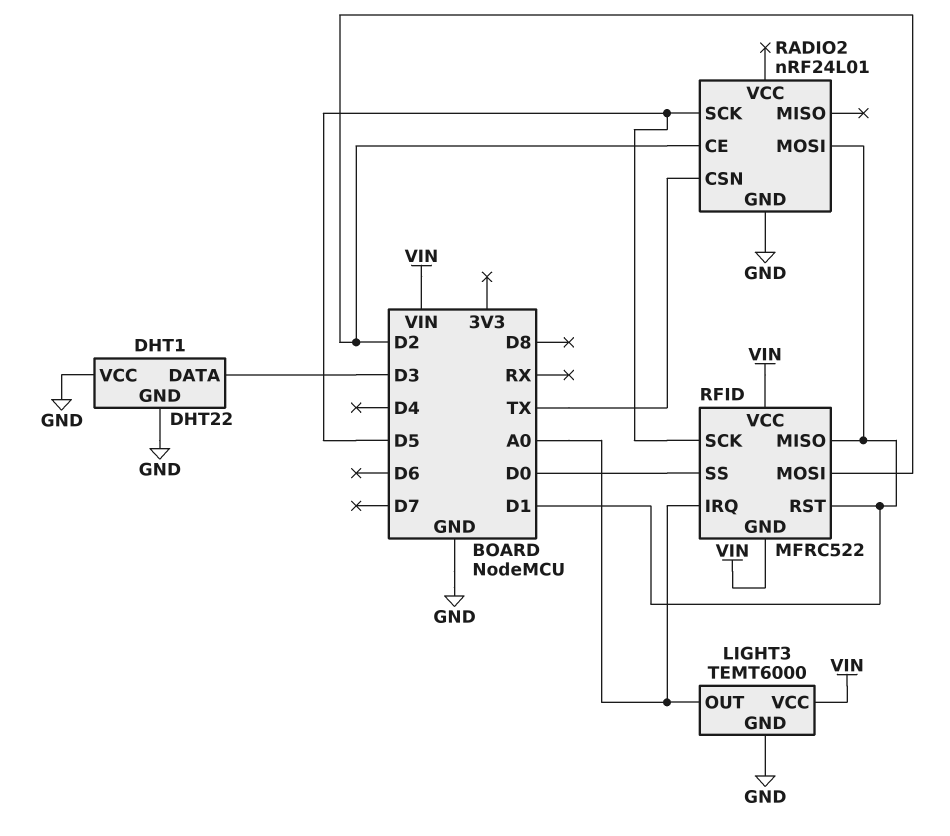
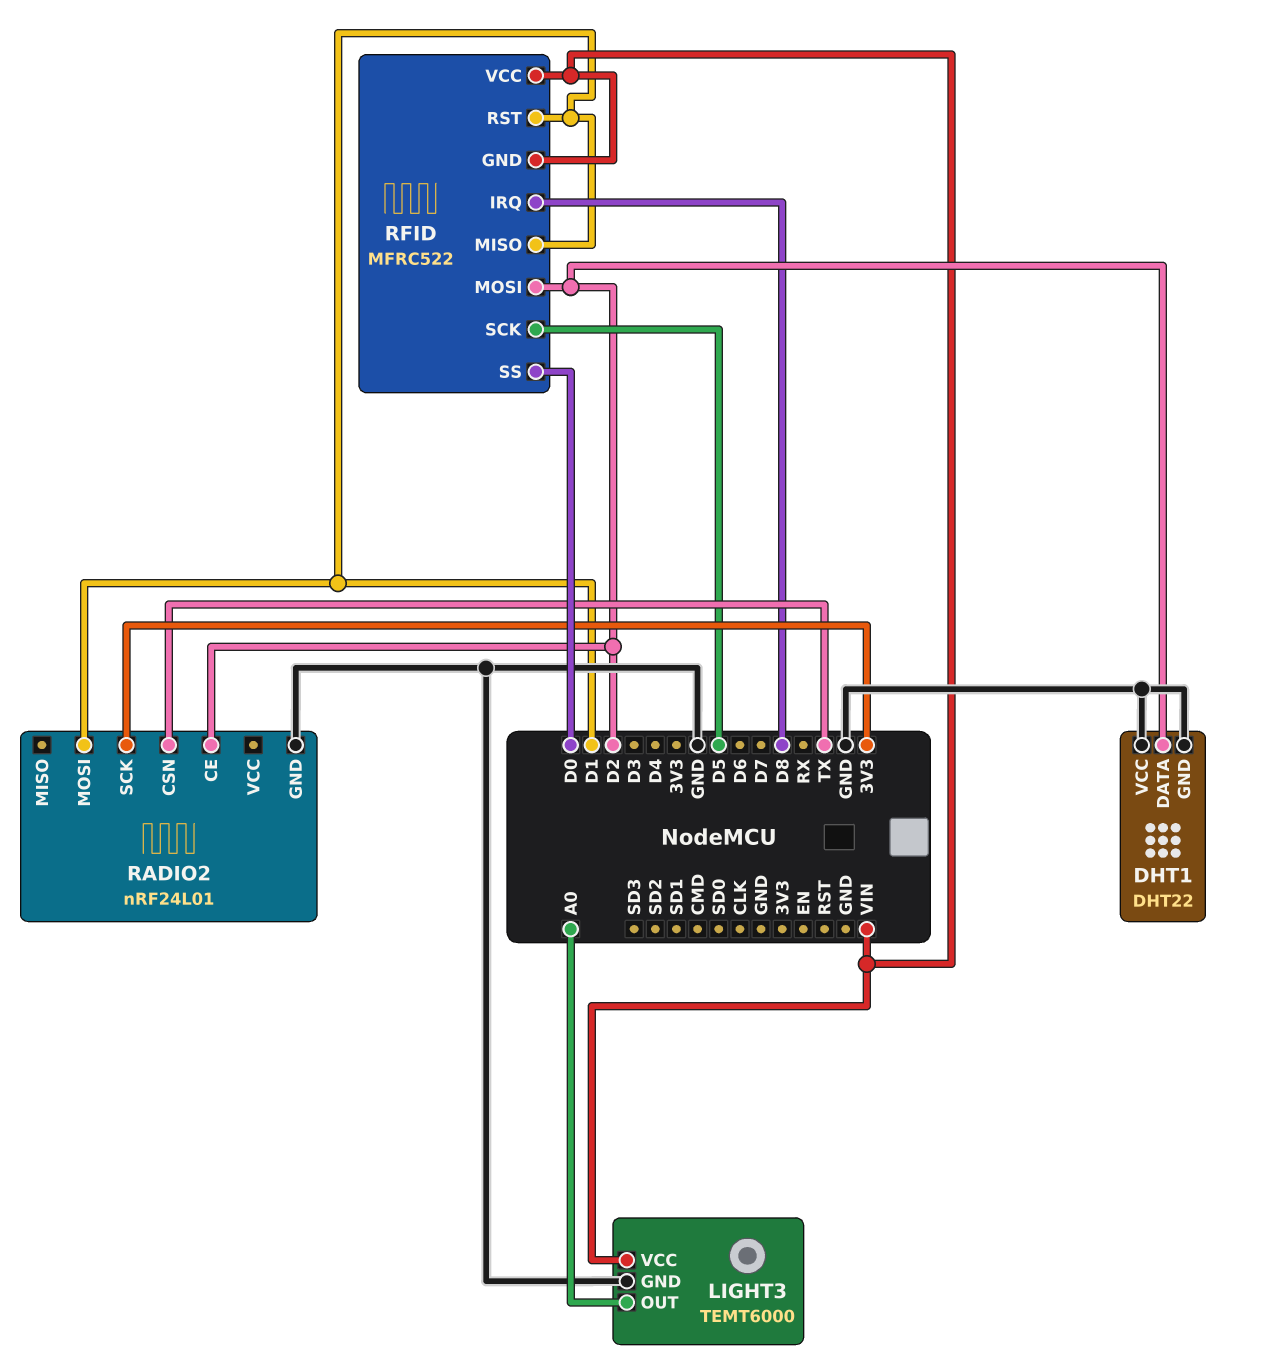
DHT1 pin DATA: D3 -> D2
RADIO2 pin SCK: D5 -> 3V3
RFID pin IRQ: A0 -> D8

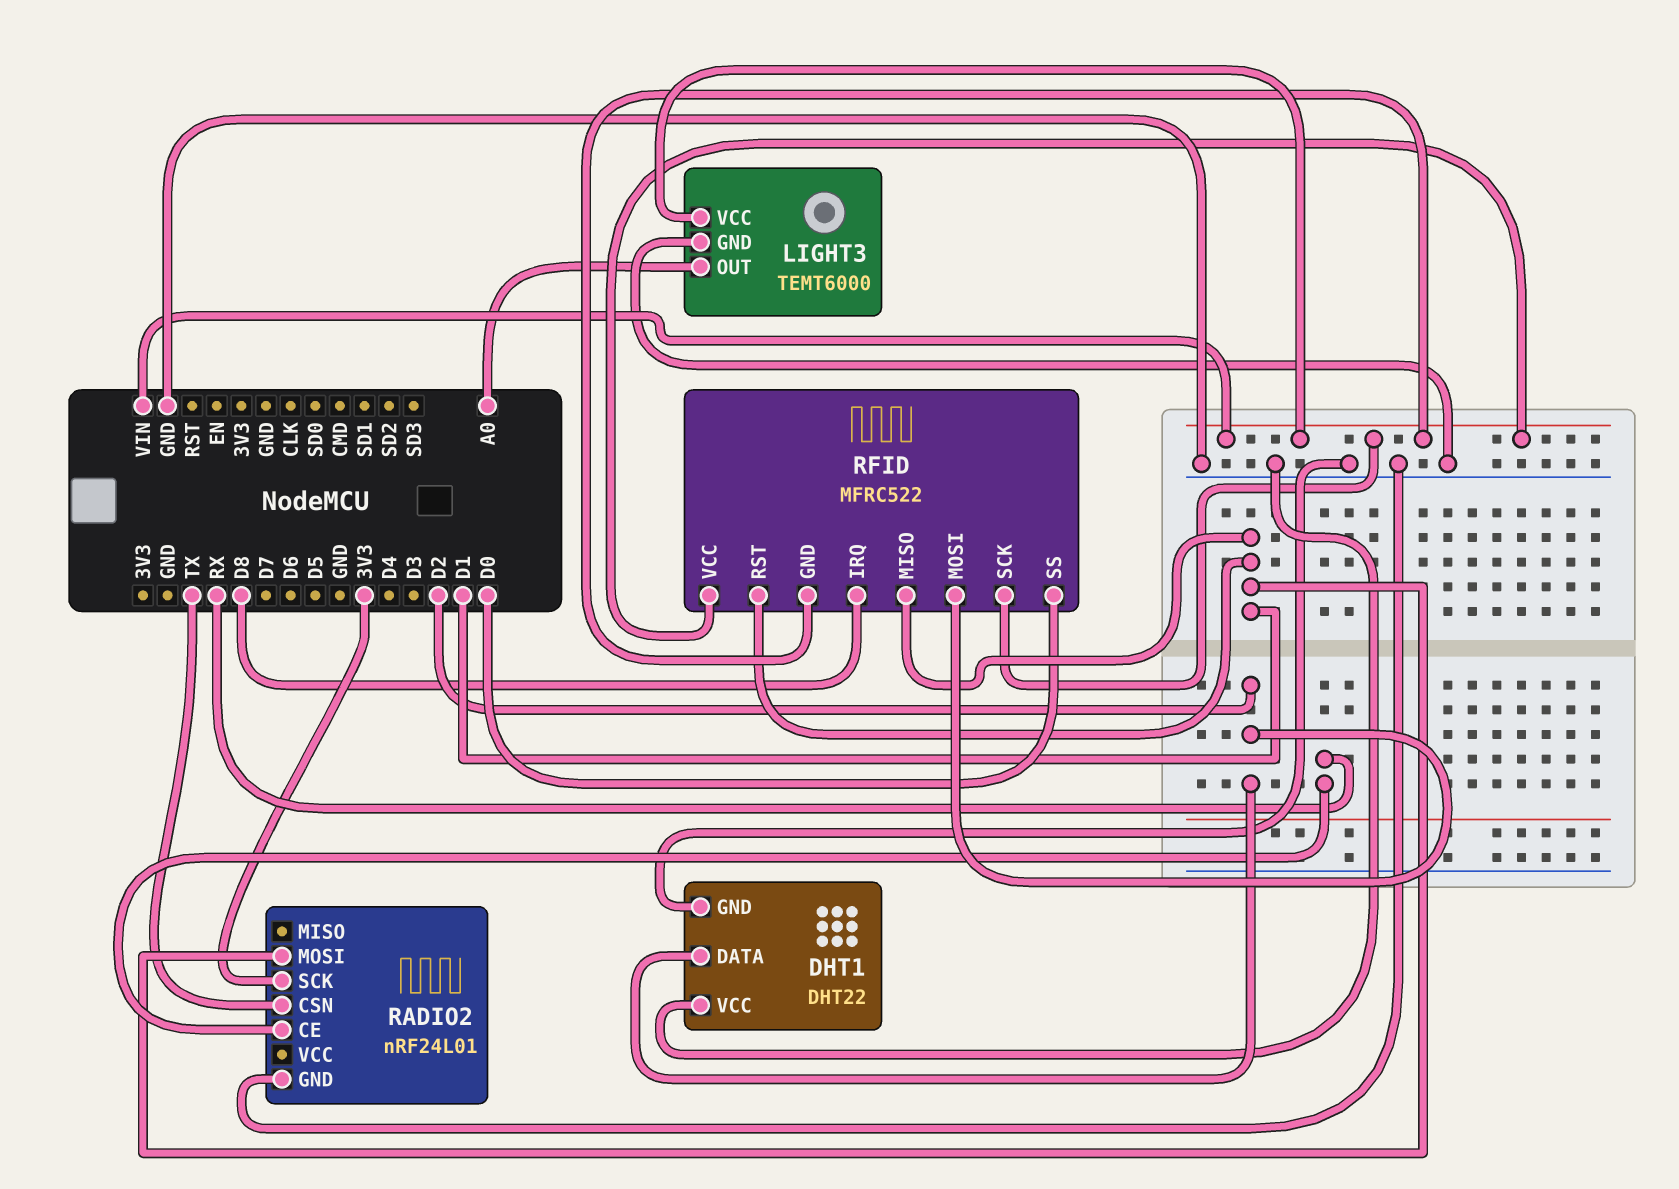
RADIO2 pin CE: D2 -> RX
RFID pin SCK: D5 -> VIN

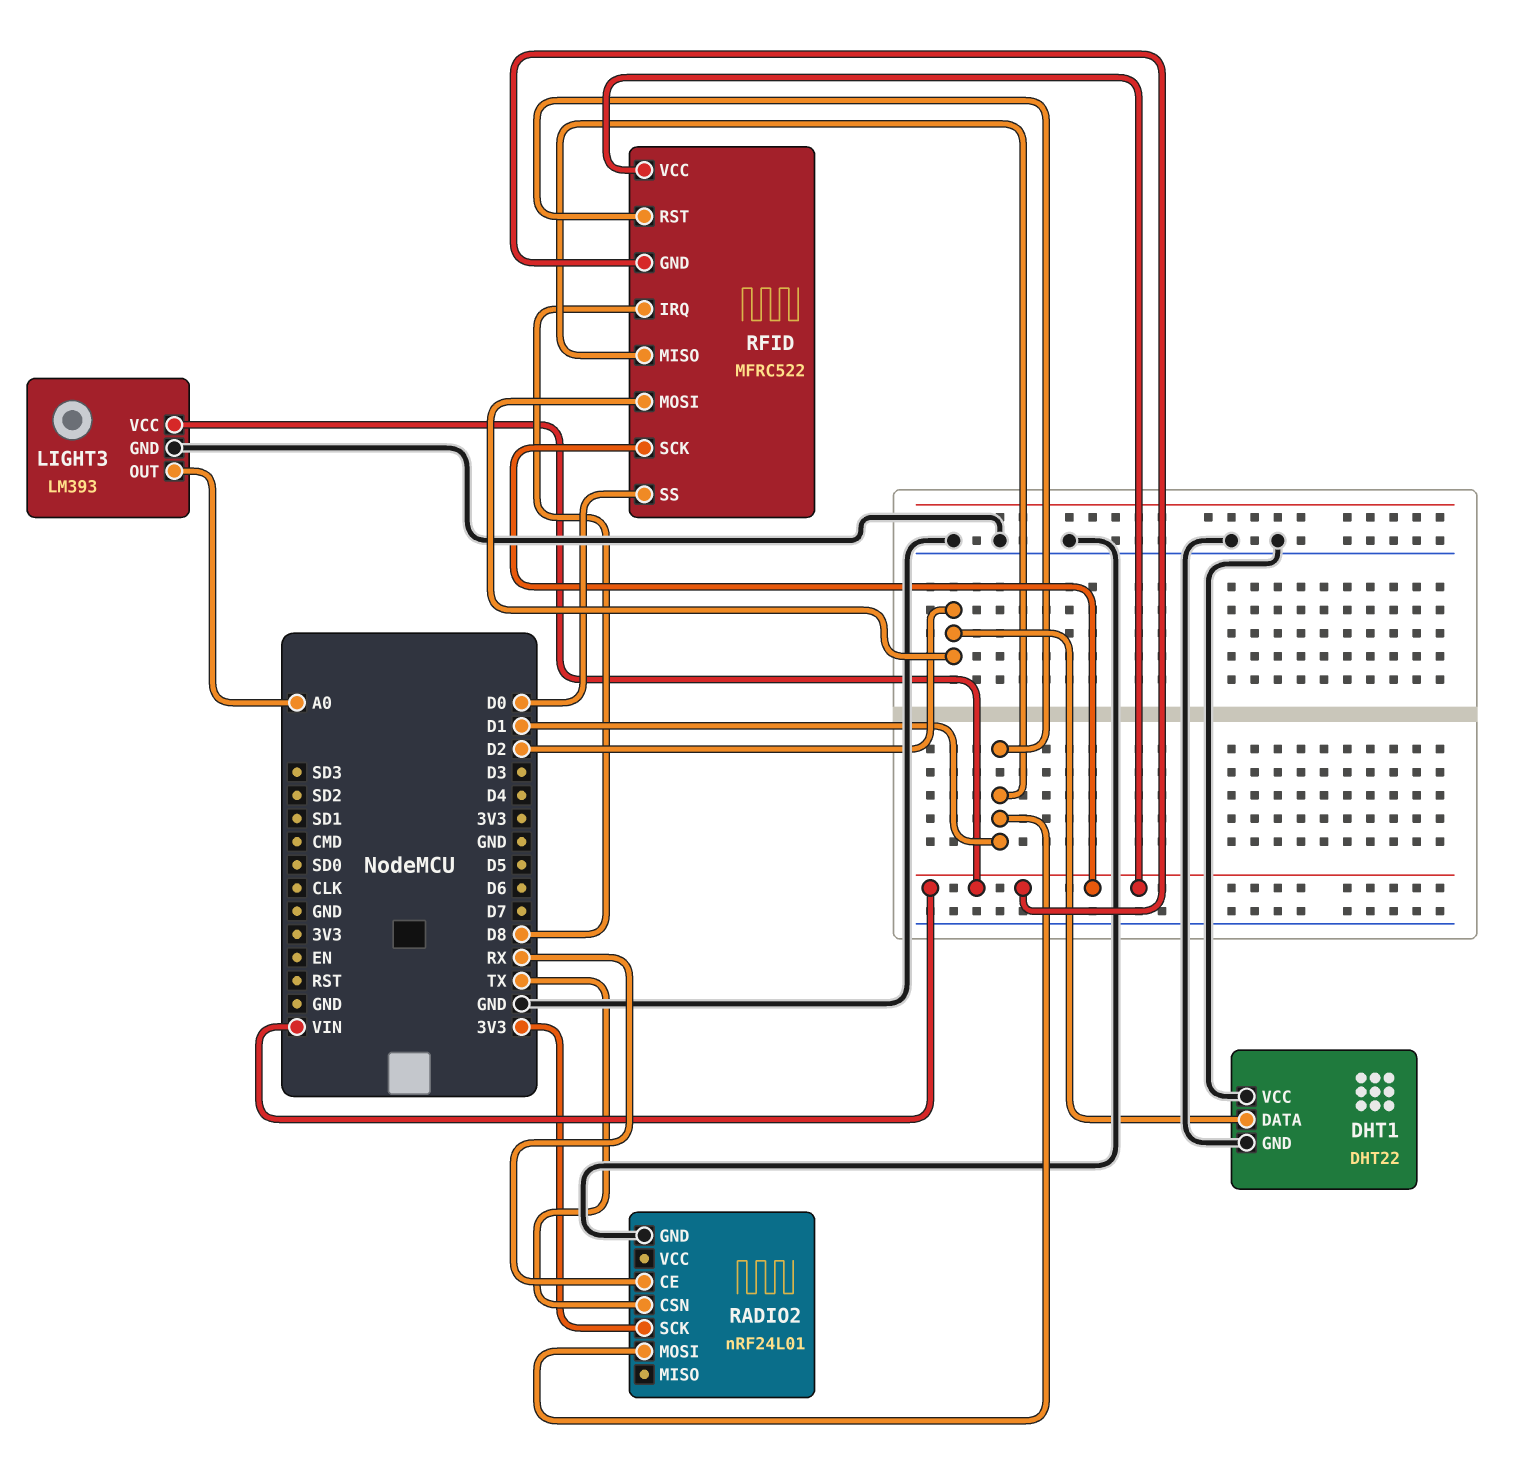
LIGHT3: TEMT6000 -> LM393

